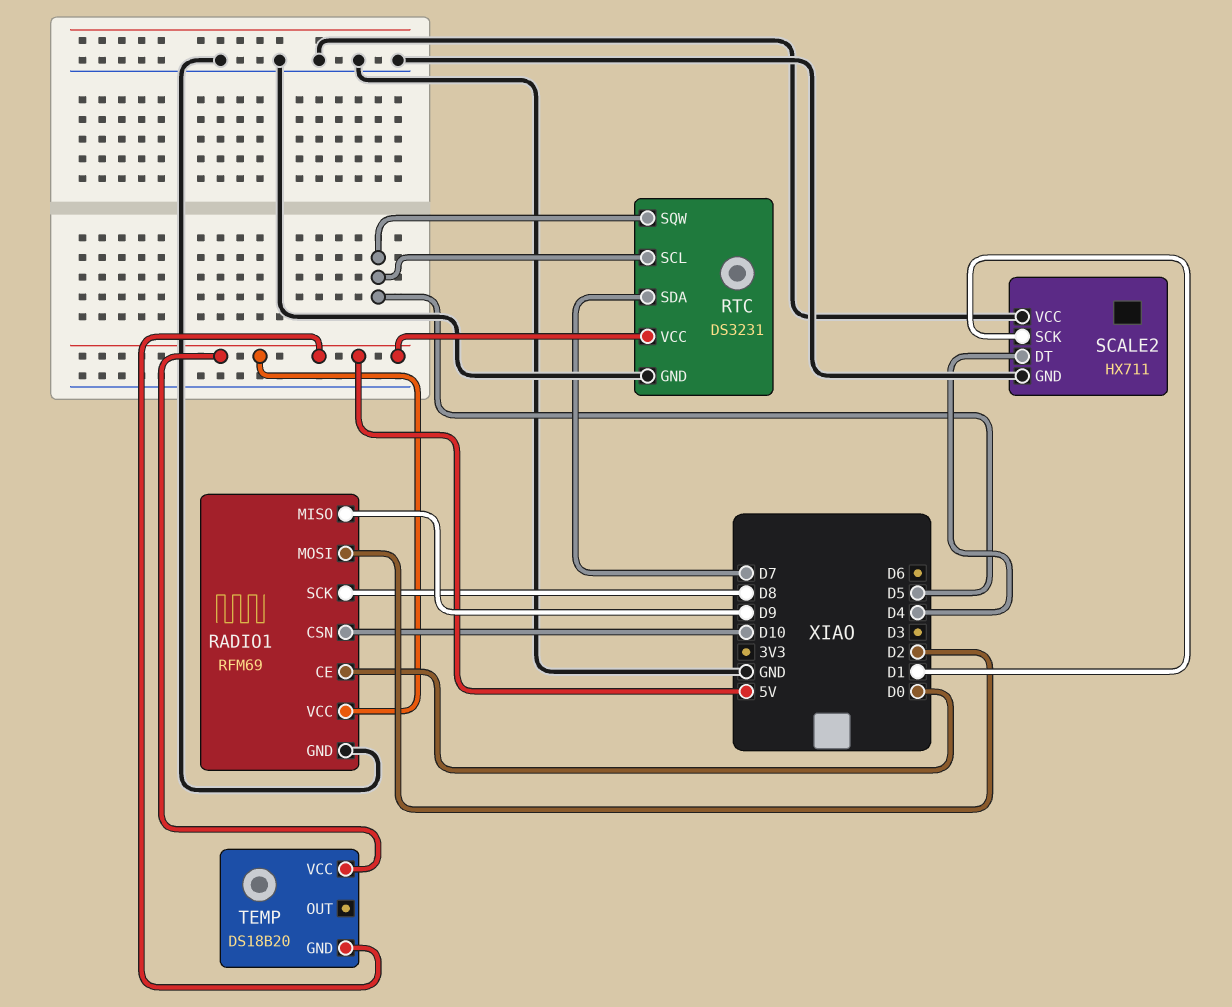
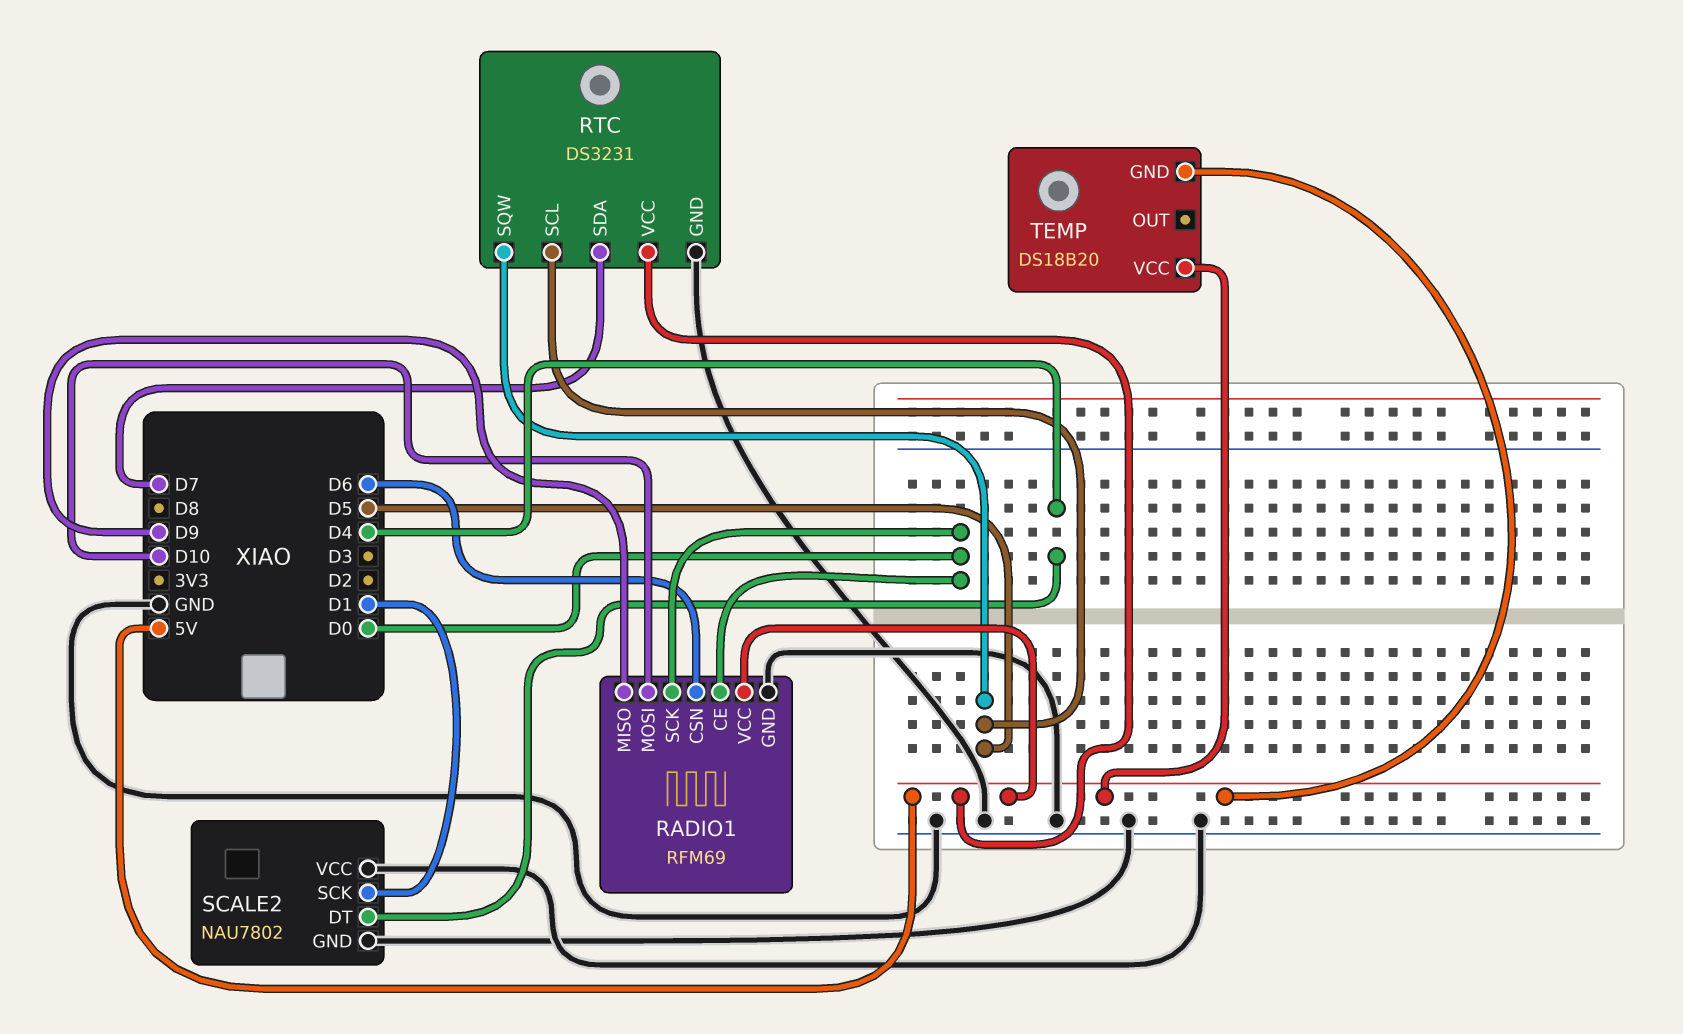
RADIO1 pin CSN: D10 -> D6
RADIO1 pin MOSI: D2 -> D10
RADIO1 pin SCK: D8 -> D0
SCALE2: HX711 -> NAU7802

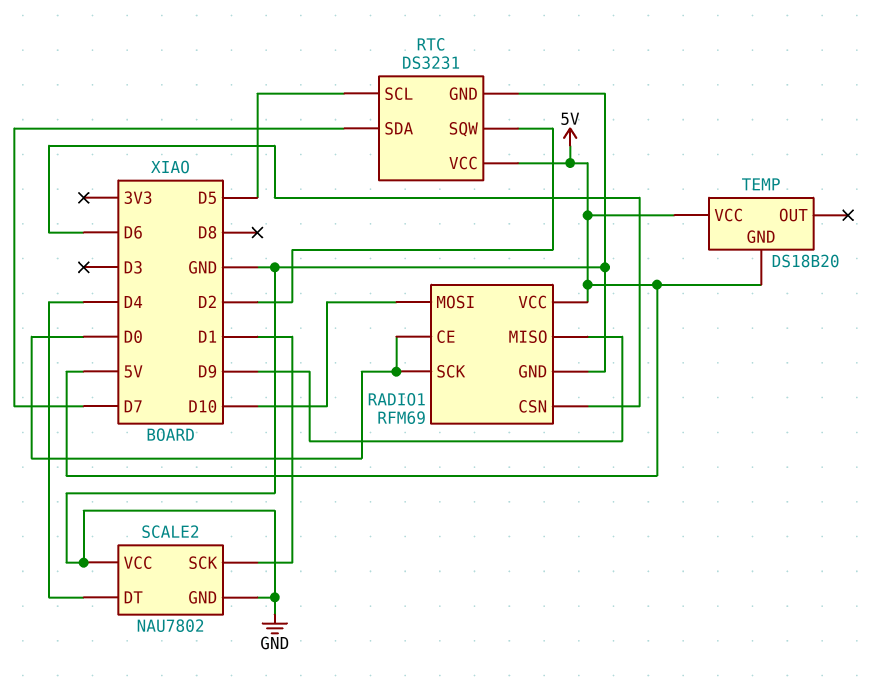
RTC pin SQW: D5 -> D2

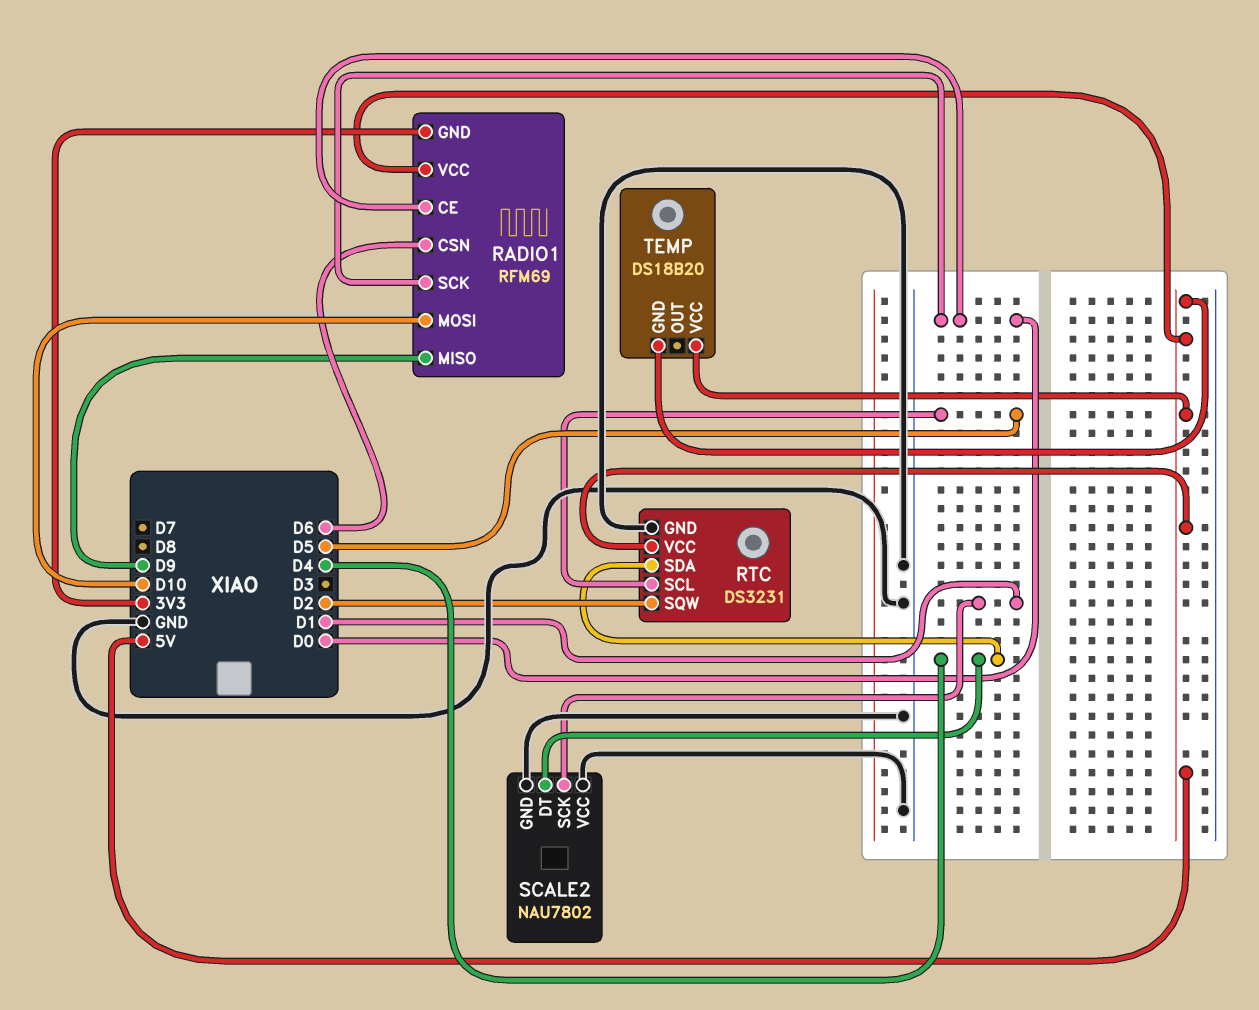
RADIO1 pin GND: GND -> 3V3
RTC pin SDA: D7 -> D4

